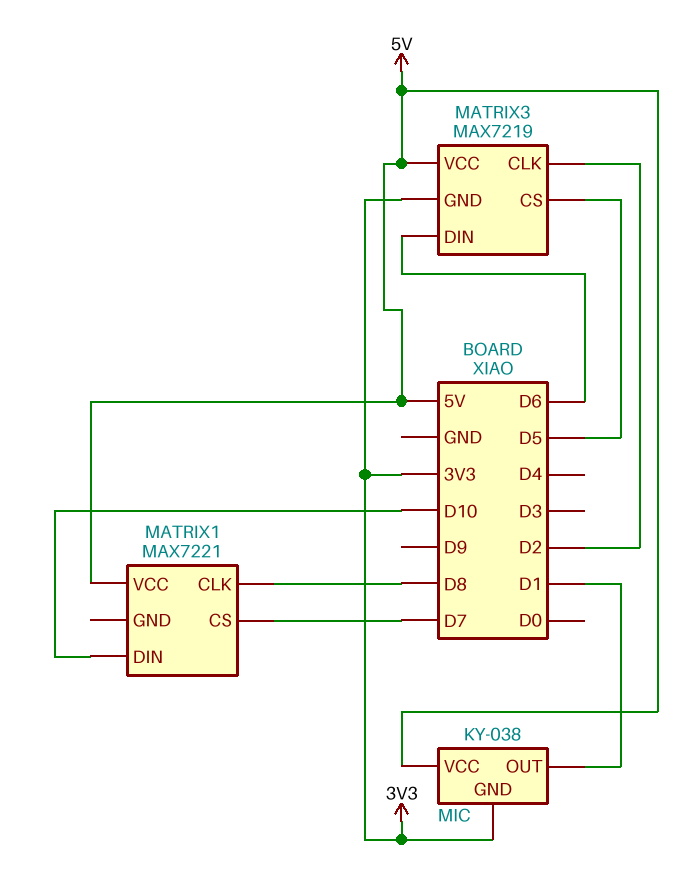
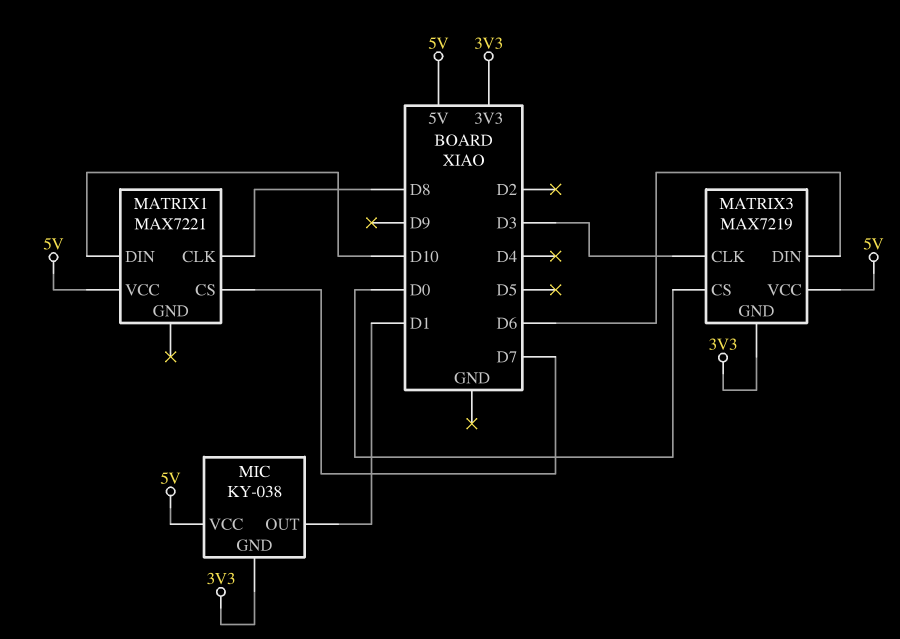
MATRIX3 pin CLK: D2 -> D3
MATRIX3 pin CS: D5 -> D0

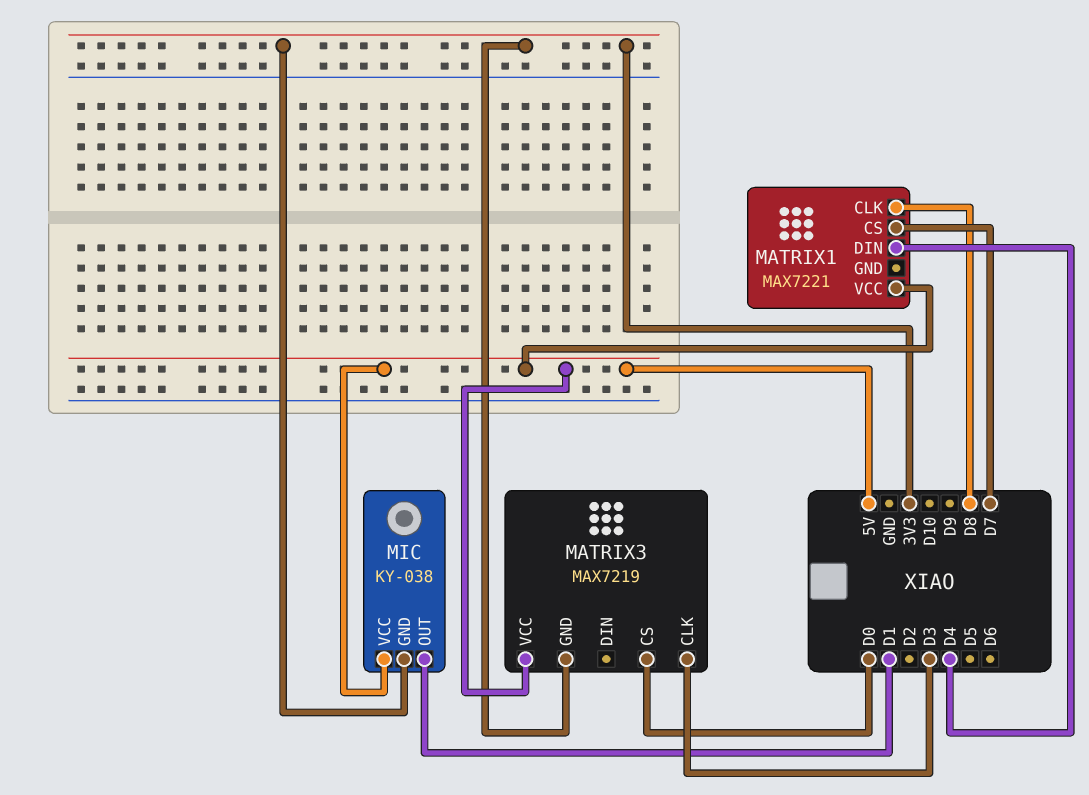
MATRIX1 pin DIN: D10 -> D4
MATRIX3 pin DIN: D6 -> none

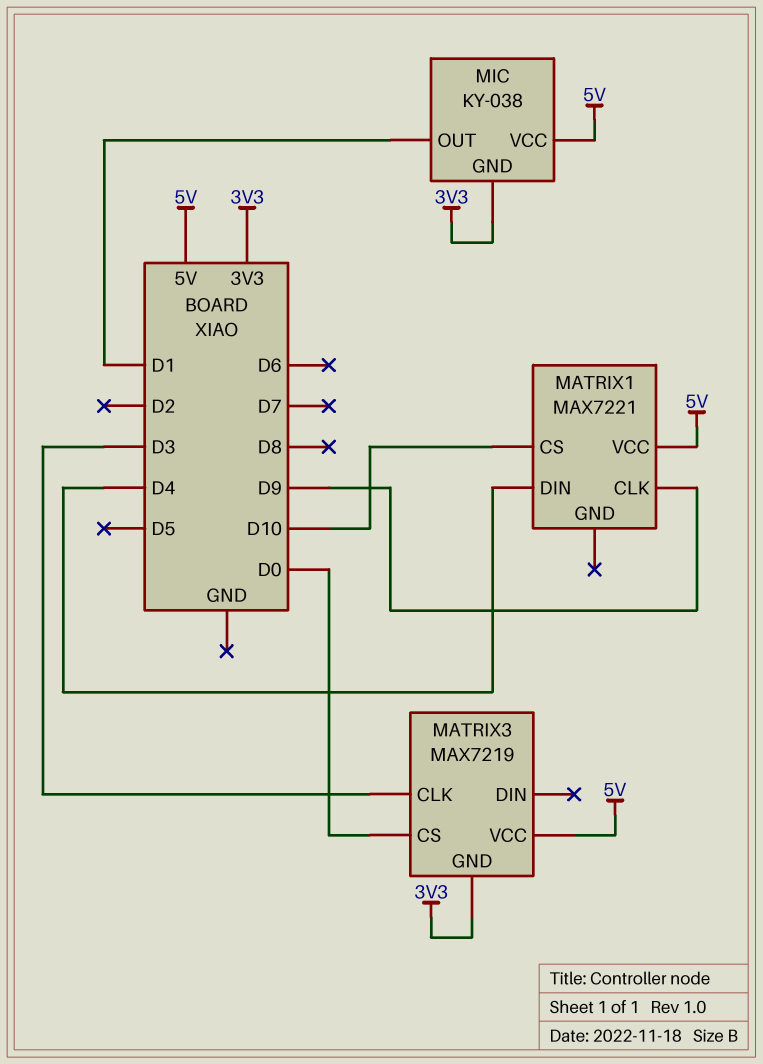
MATRIX1 pin CLK: D8 -> D9
MATRIX1 pin CS: D7 -> D10

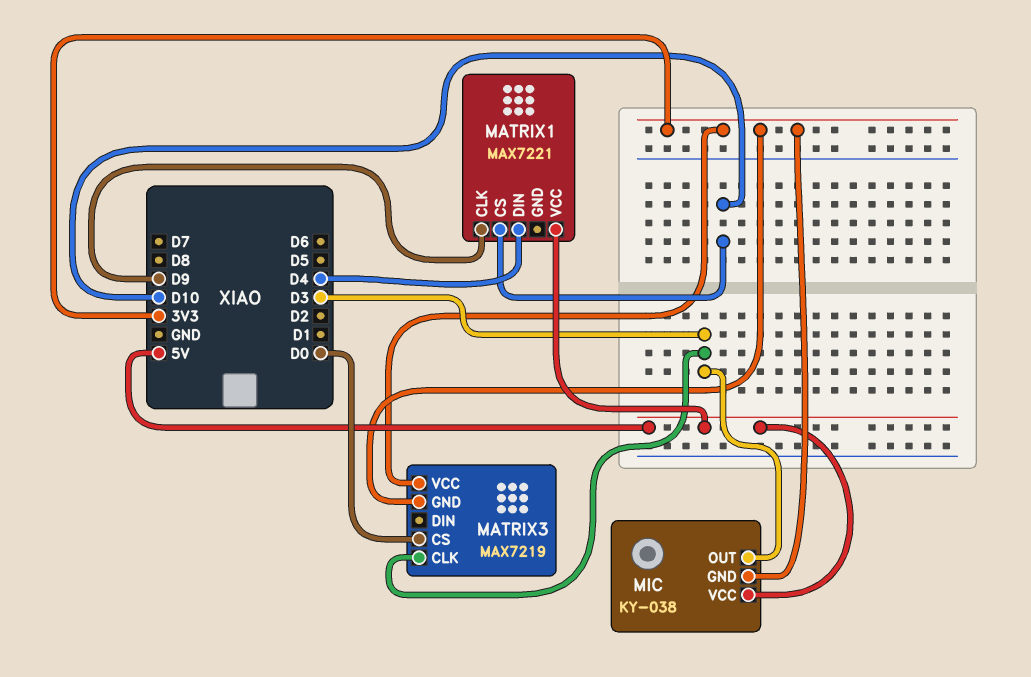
MATRIX3 pin VCC: 5V -> 3V3
MIC pin OUT: D1 -> D3

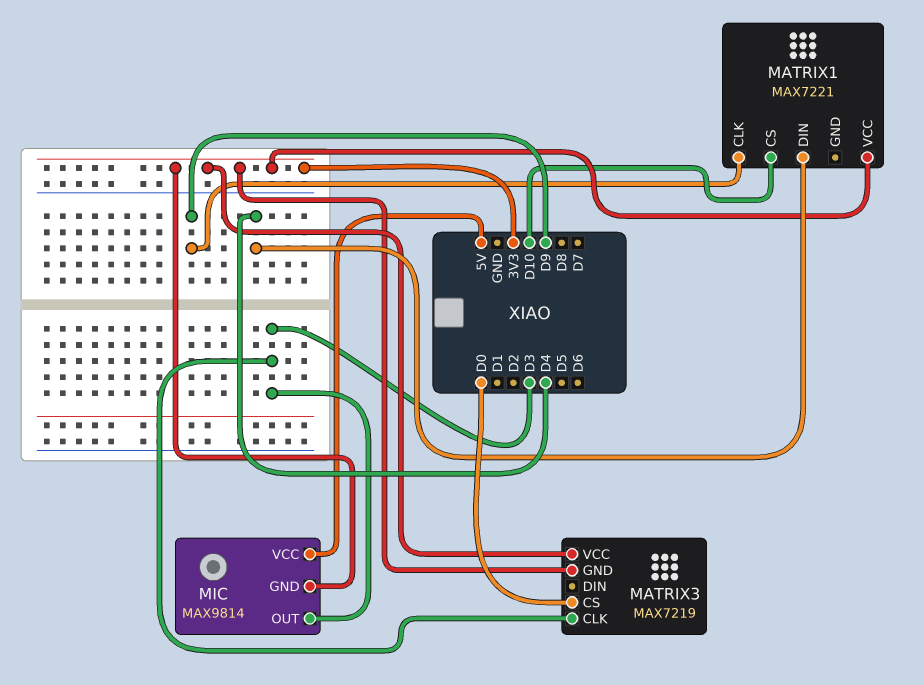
MATRIX1 pin VCC: 5V -> 3V3
MIC: KY-038 -> MAX9814

